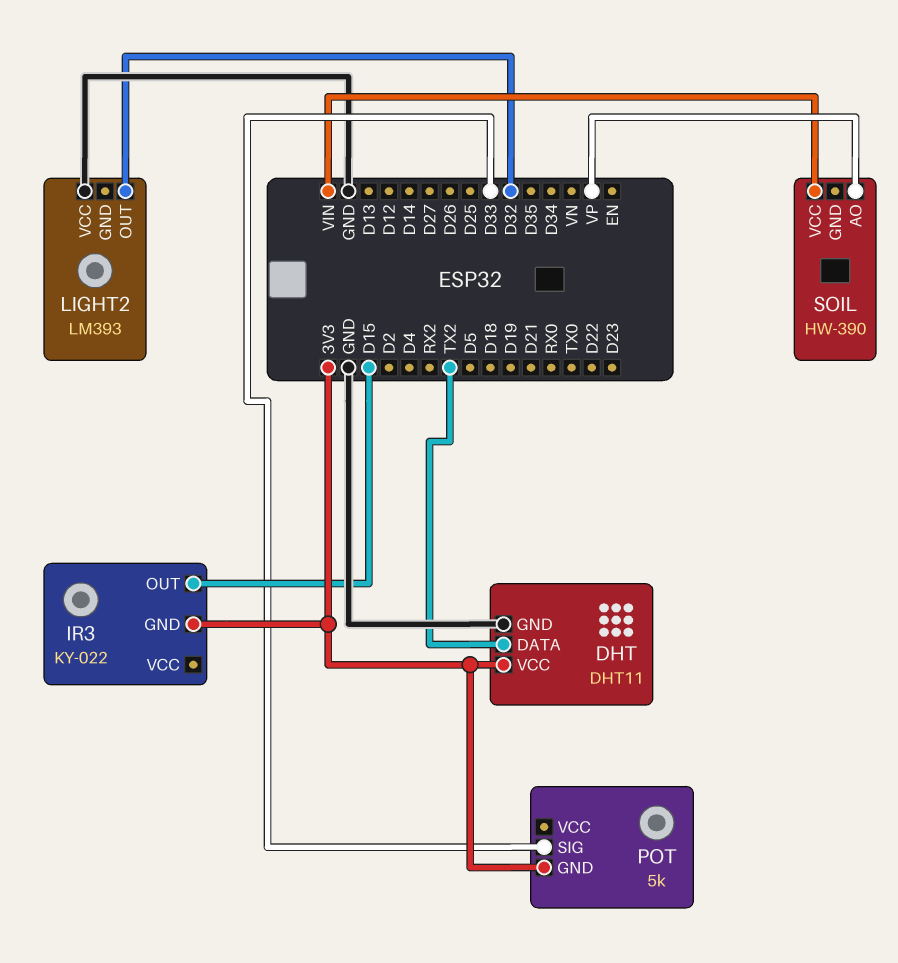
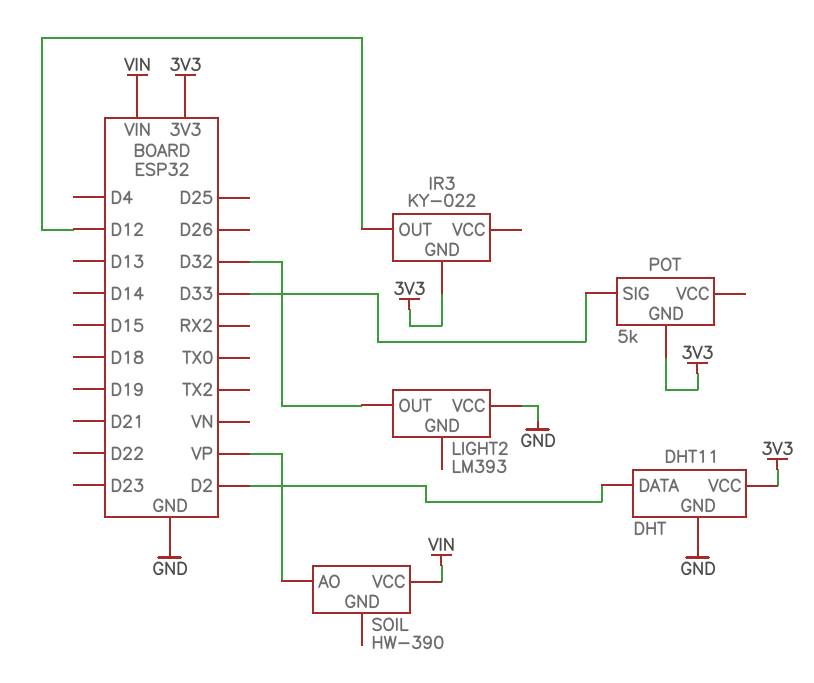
DHT pin DATA: TX2 -> D2
IR3 pin OUT: D15 -> D12

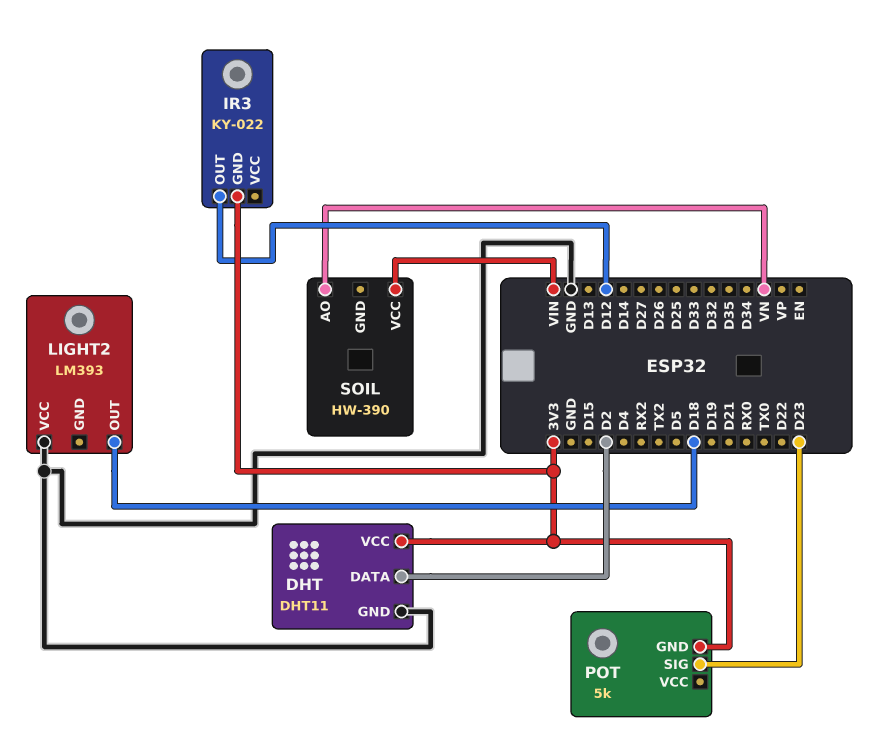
LIGHT2 pin OUT: D32 -> D18
POT pin SIG: D33 -> D23
SOIL pin AO: VP -> VN

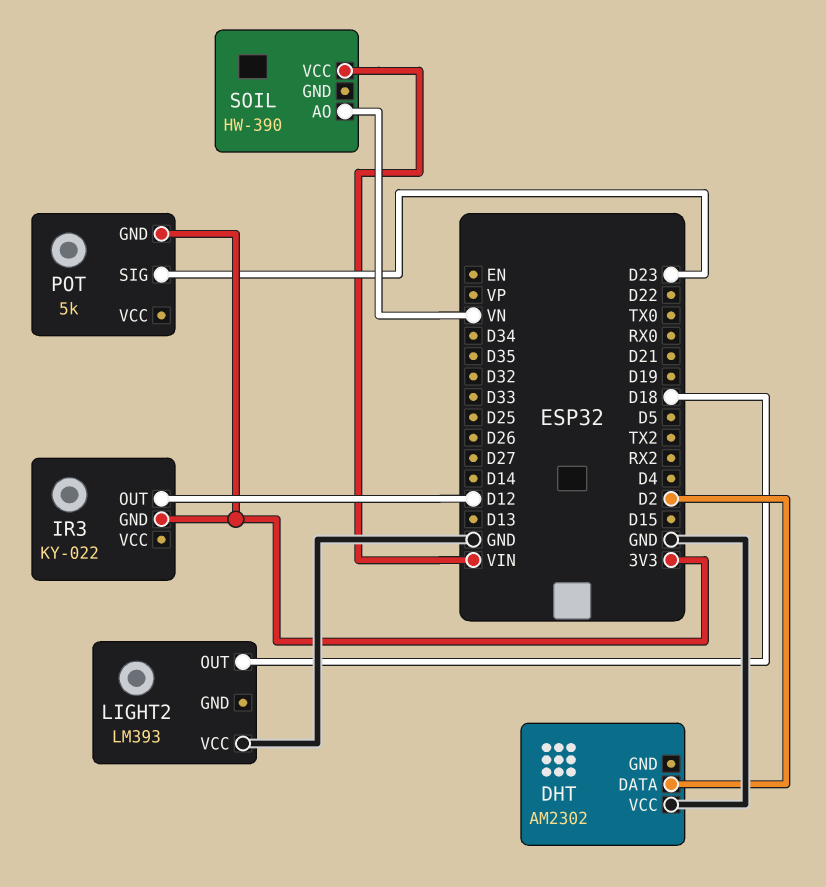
DHT: DHT11 -> AM2302
DHT pin GND: GND -> none
DHT pin VCC: 3V3 -> GND

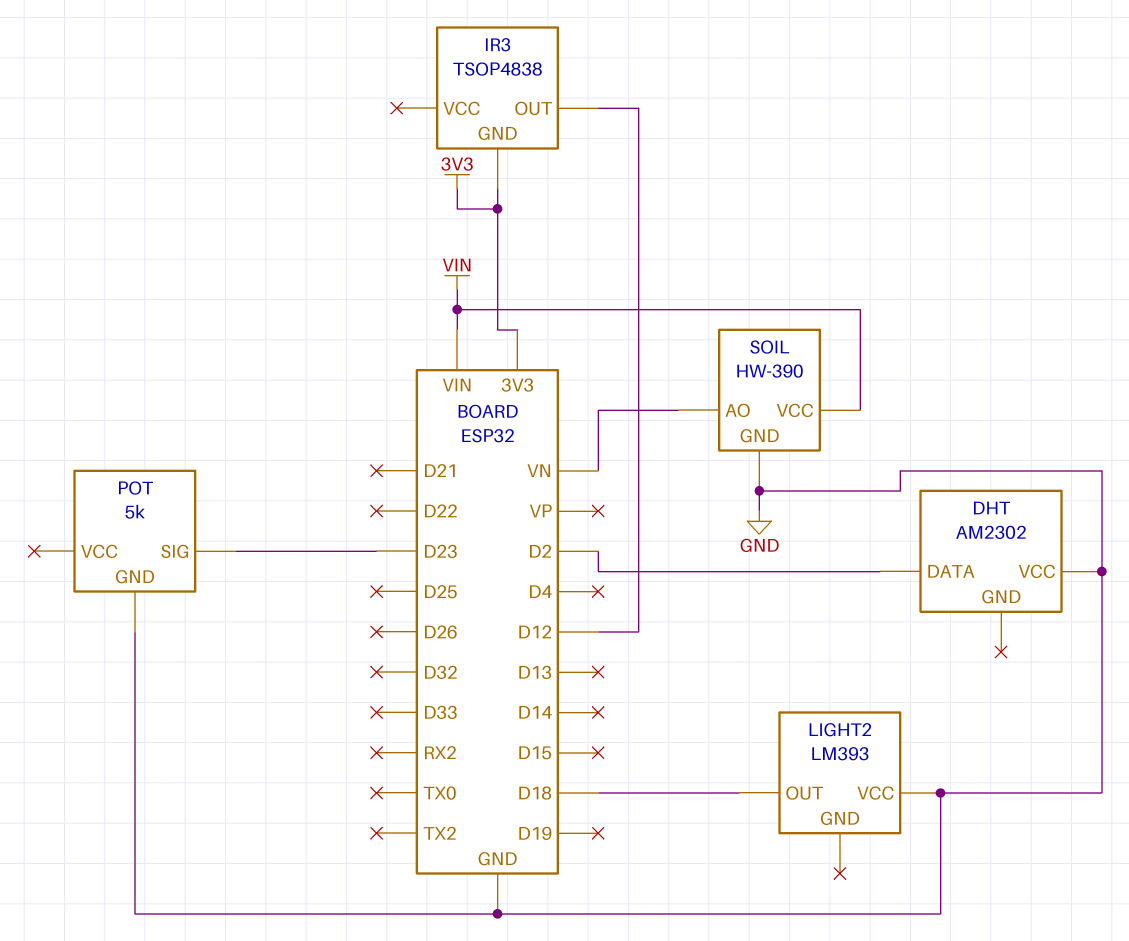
IR3: KY-022 -> TSOP4838
POT pin GND: 3V3 -> GND
SOIL pin GND: none -> GND

